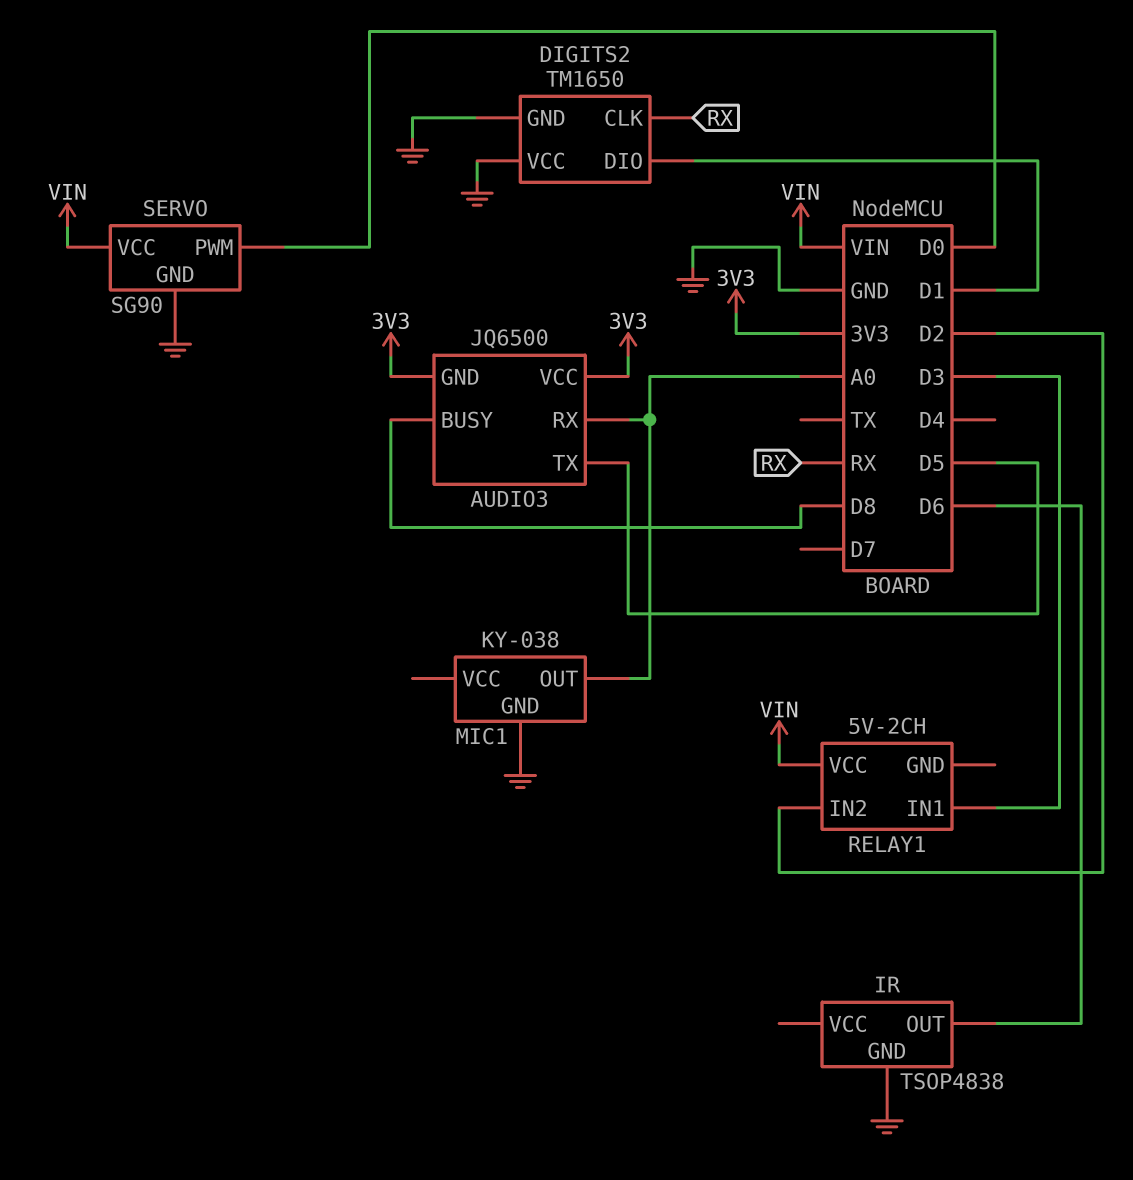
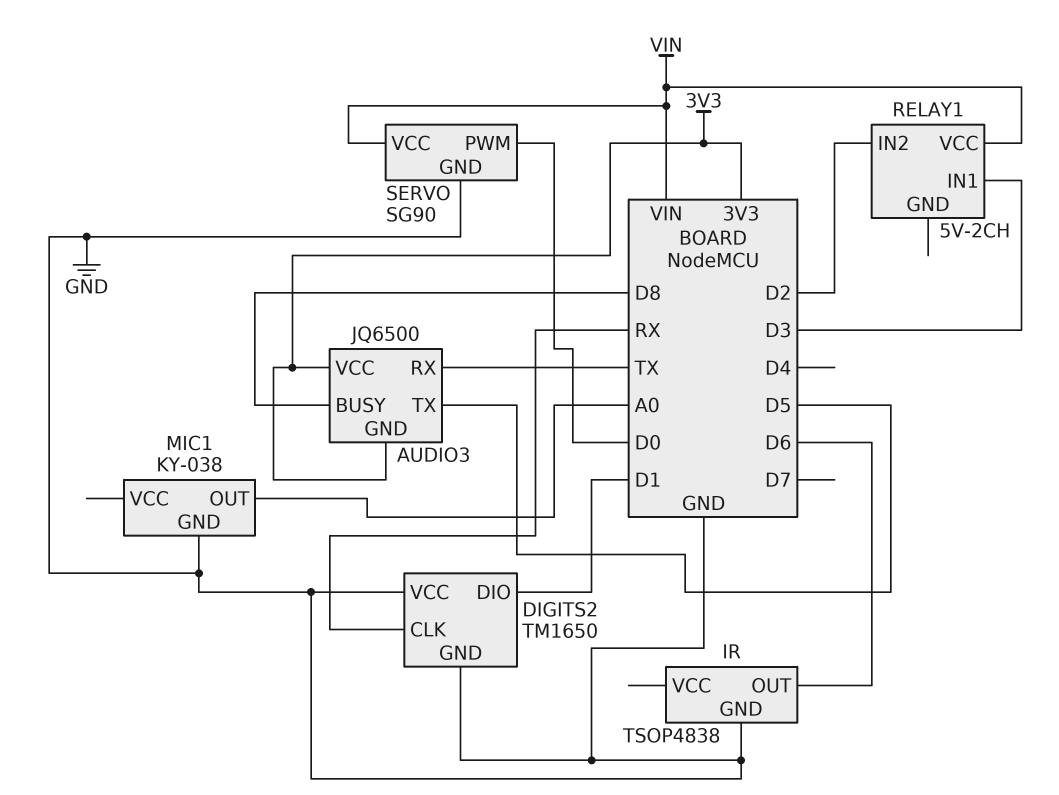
AUDIO3 pin RX: A0 -> TX

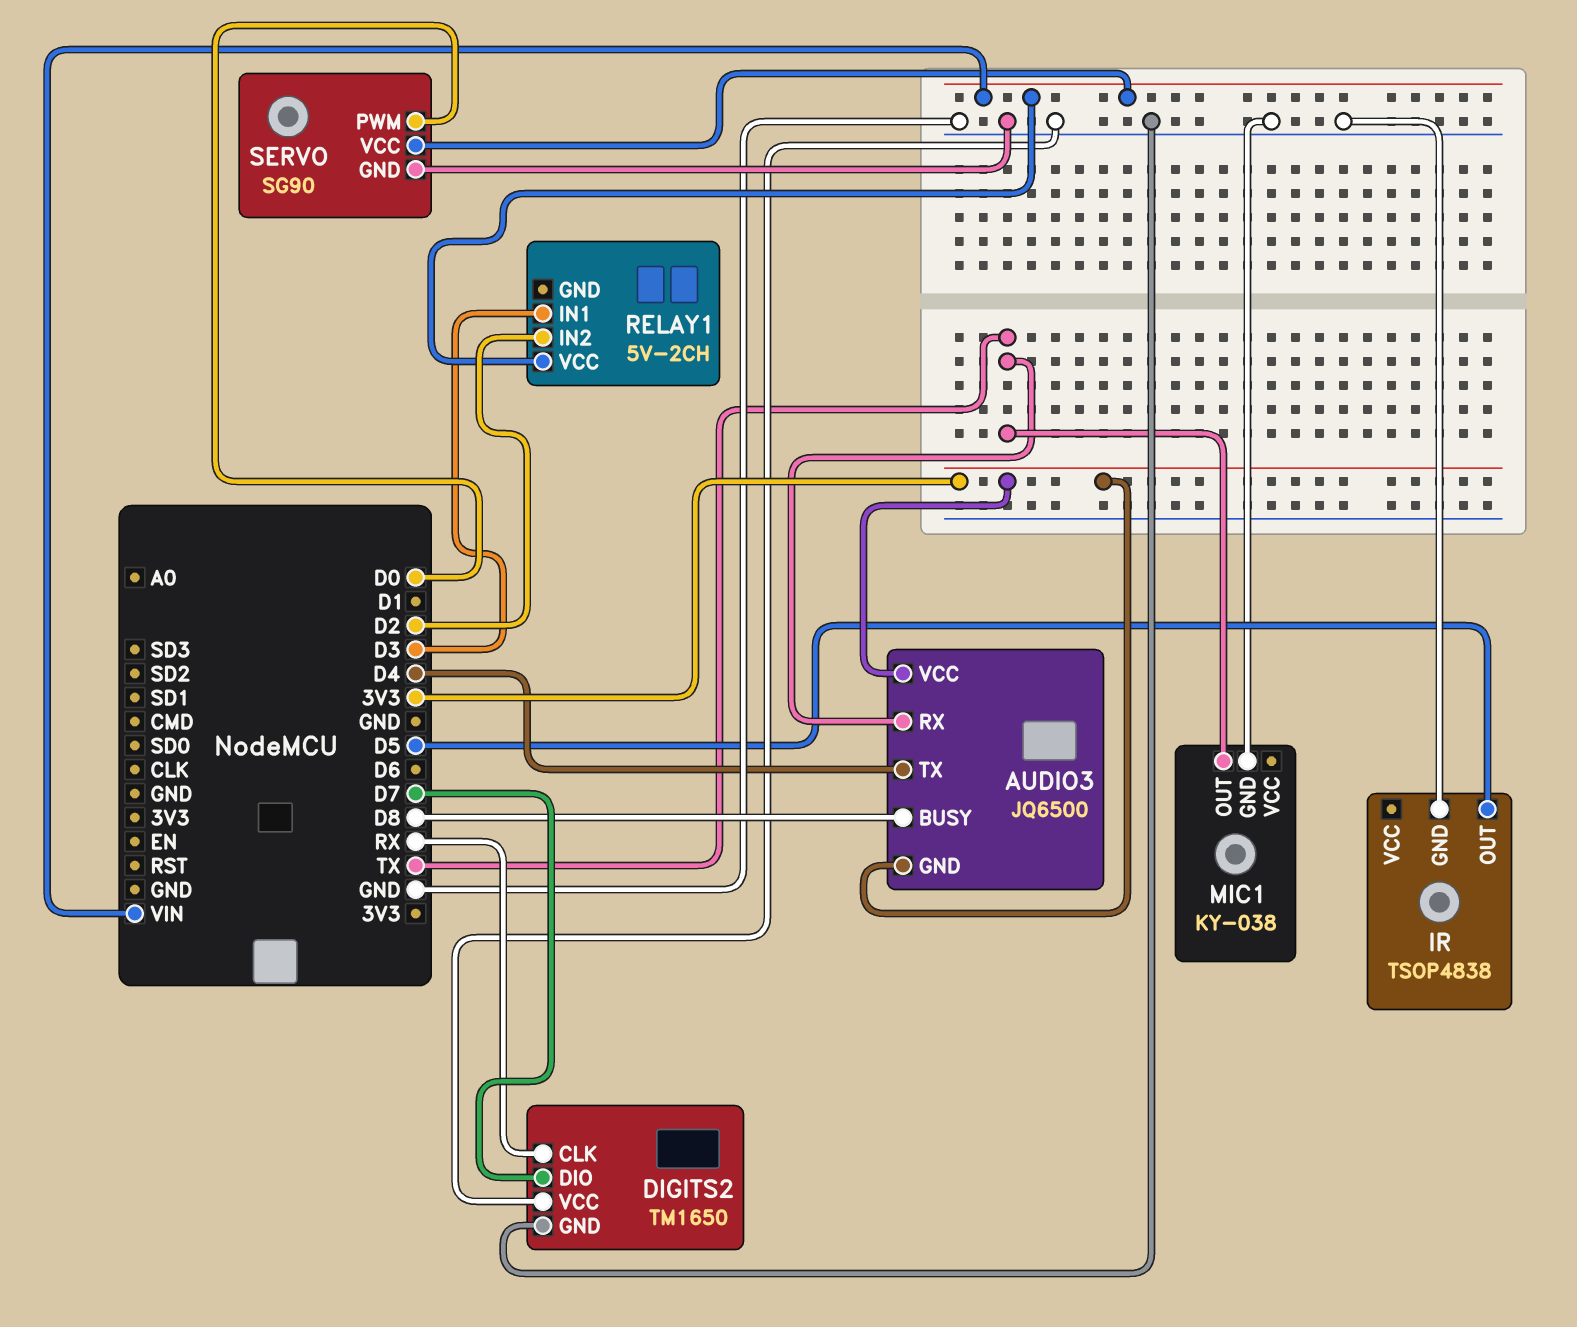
AUDIO3 pin TX: D5 -> D4
DIGITS2 pin DIO: D1 -> D7
IR pin OUT: D6 -> D5
MIC1 pin OUT: A0 -> TX

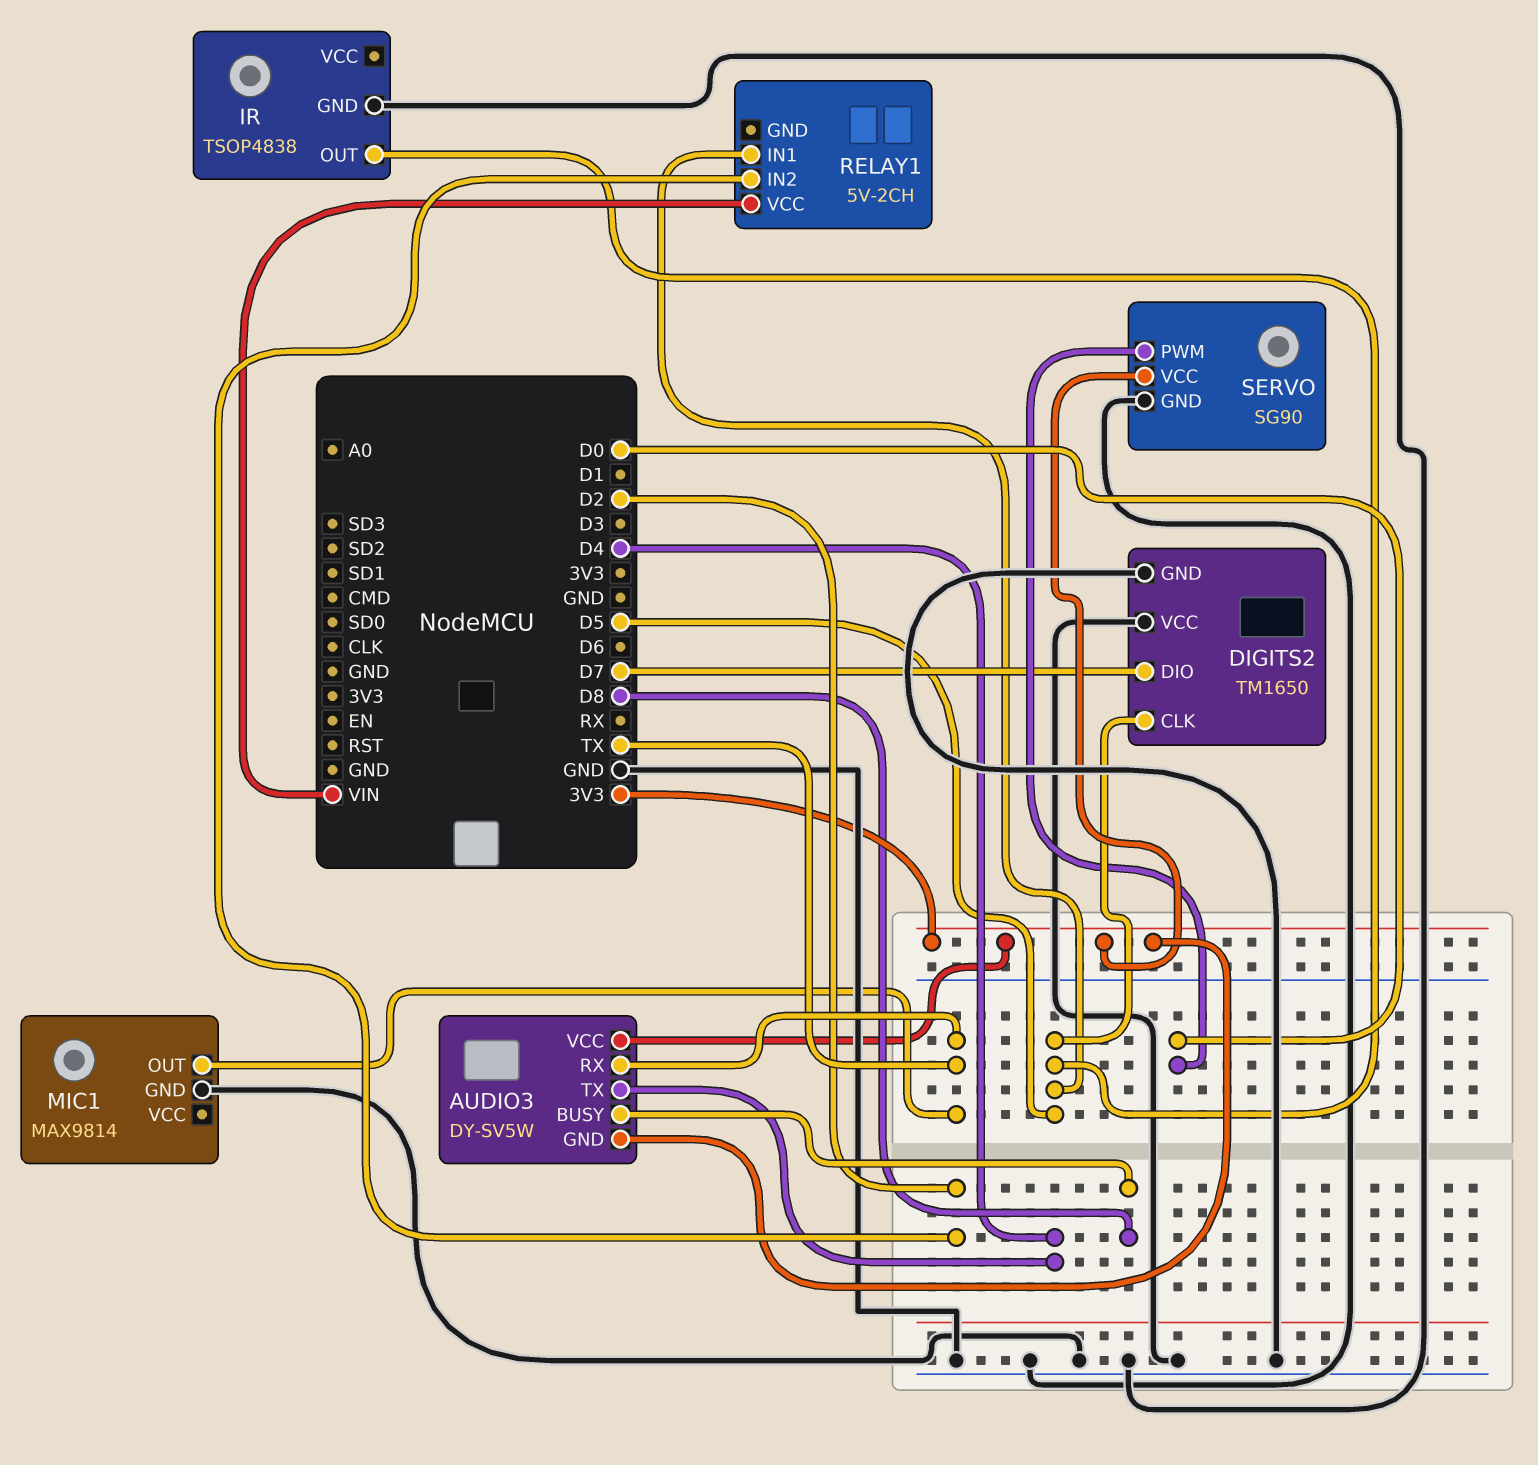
AUDIO3: JQ6500 -> DY-SV5W
DIGITS2 pin CLK: RX -> D5
MIC1: KY-038 -> MAX9814
RELAY1 pin IN1: D3 -> D5
SERVO pin VCC: VIN -> 3V3

